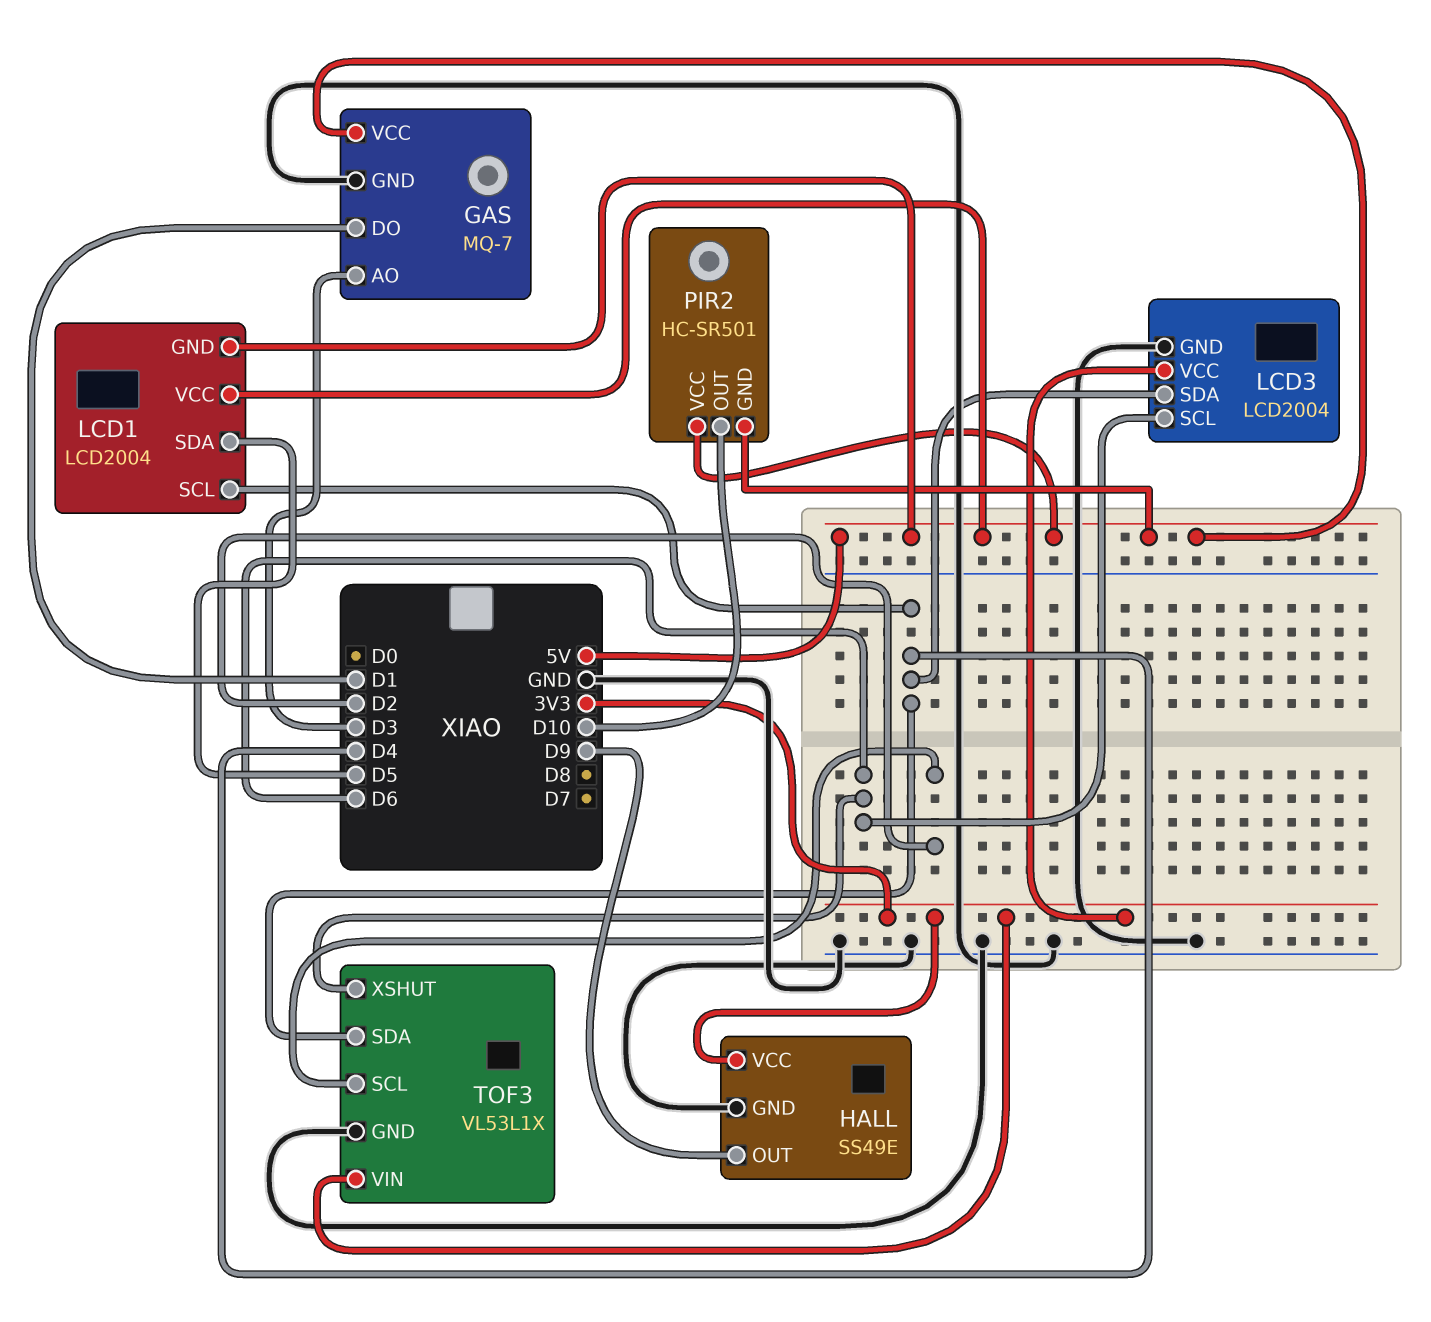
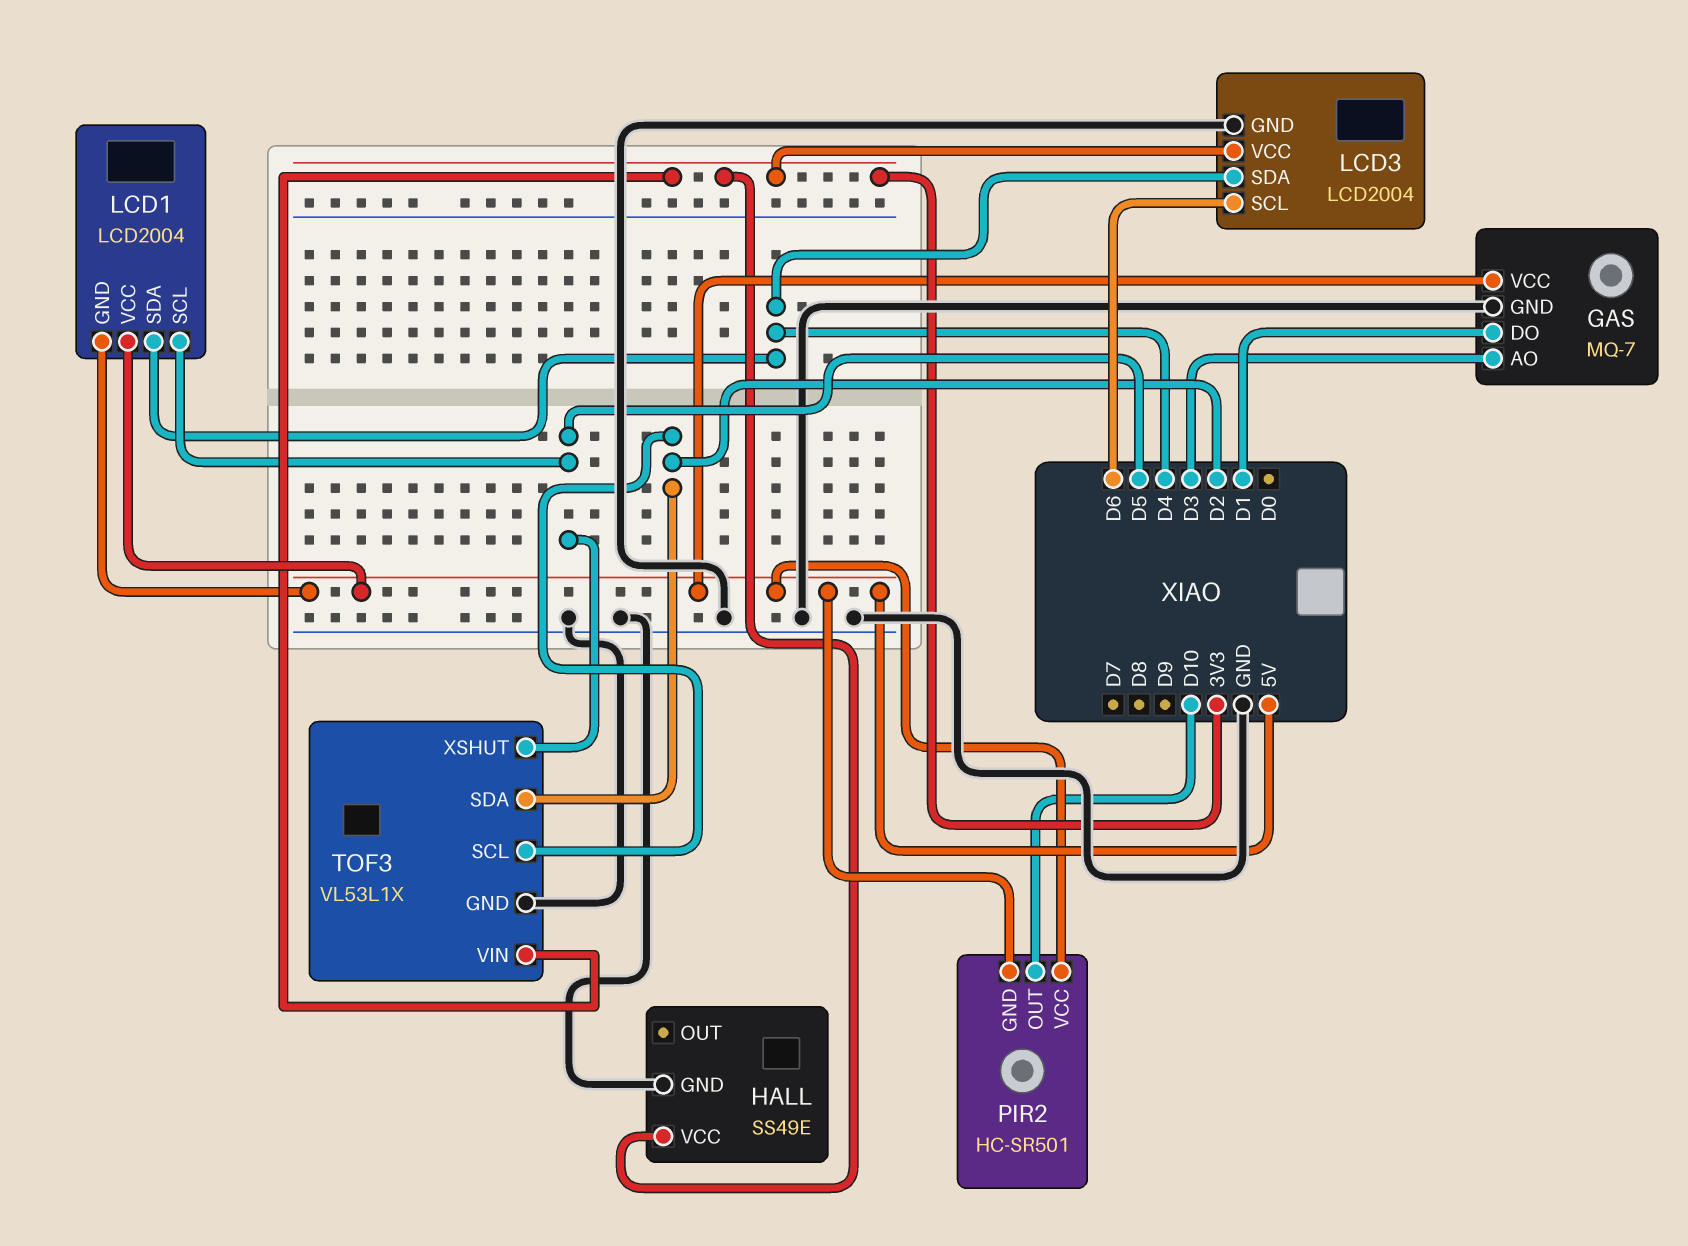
HALL pin OUT: D9 -> none
LCD1 pin SCL: D4 -> D5
LCD1 pin SDA: D5 -> D4
TOF3 pin SDA: D4 -> D2
TOF3 pin XSHUT: D6 -> D5

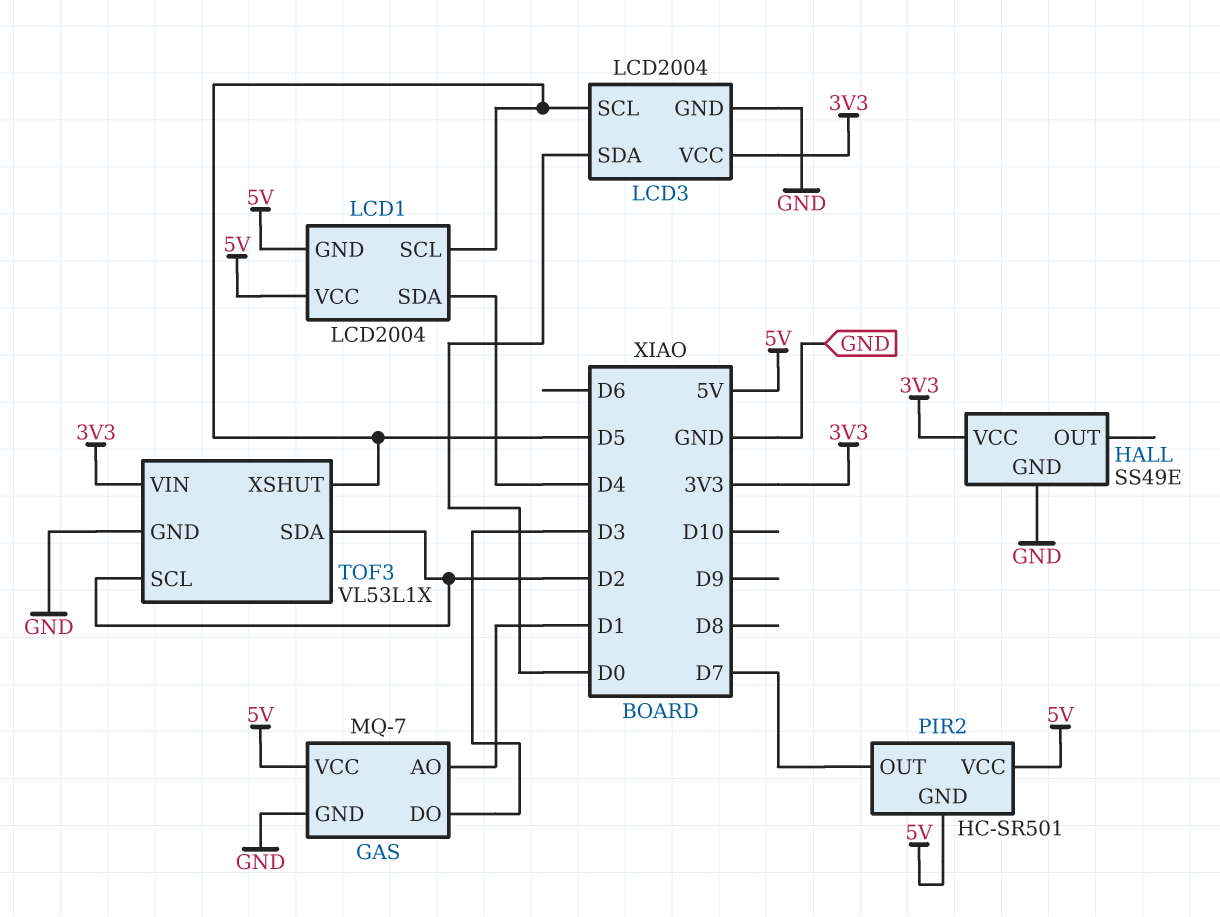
GAS pin AO: D3 -> D1
GAS pin DO: D1 -> D3
LCD3 pin SCL: D6 -> D5
LCD3 pin SDA: D4 -> D0
PIR2 pin OUT: D10 -> D7

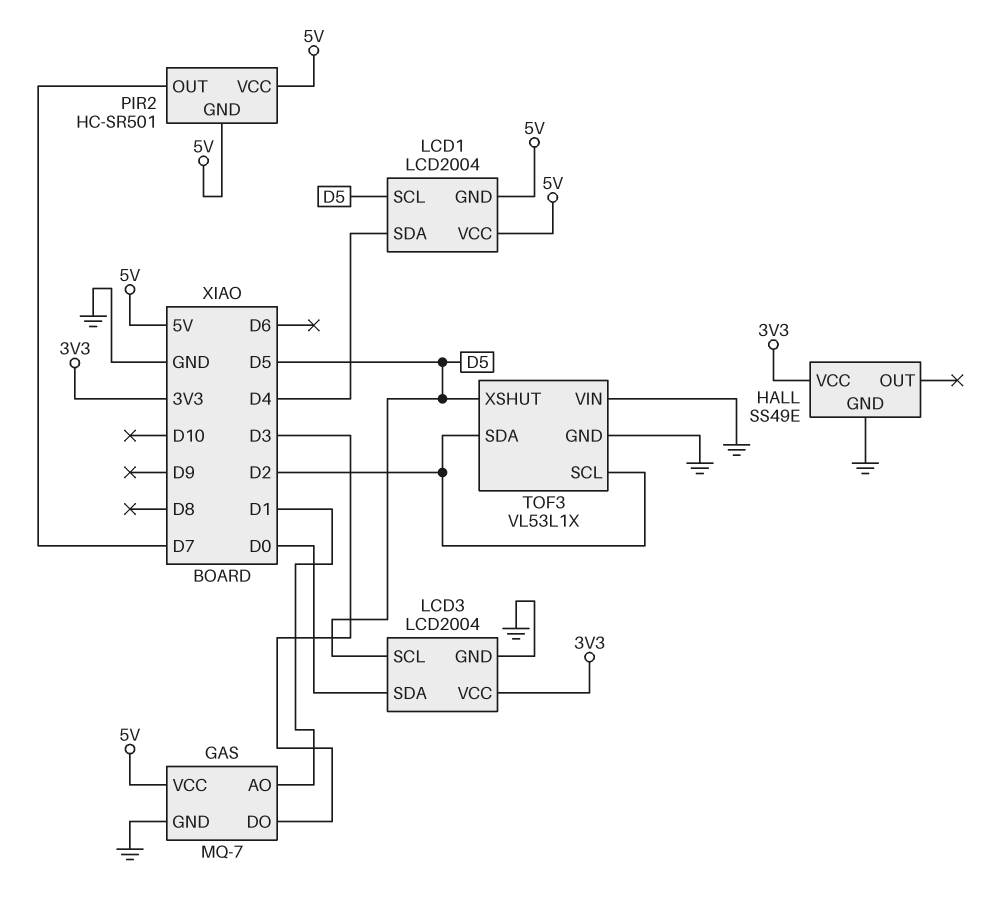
TOF3 pin VIN: 3V3 -> GND

